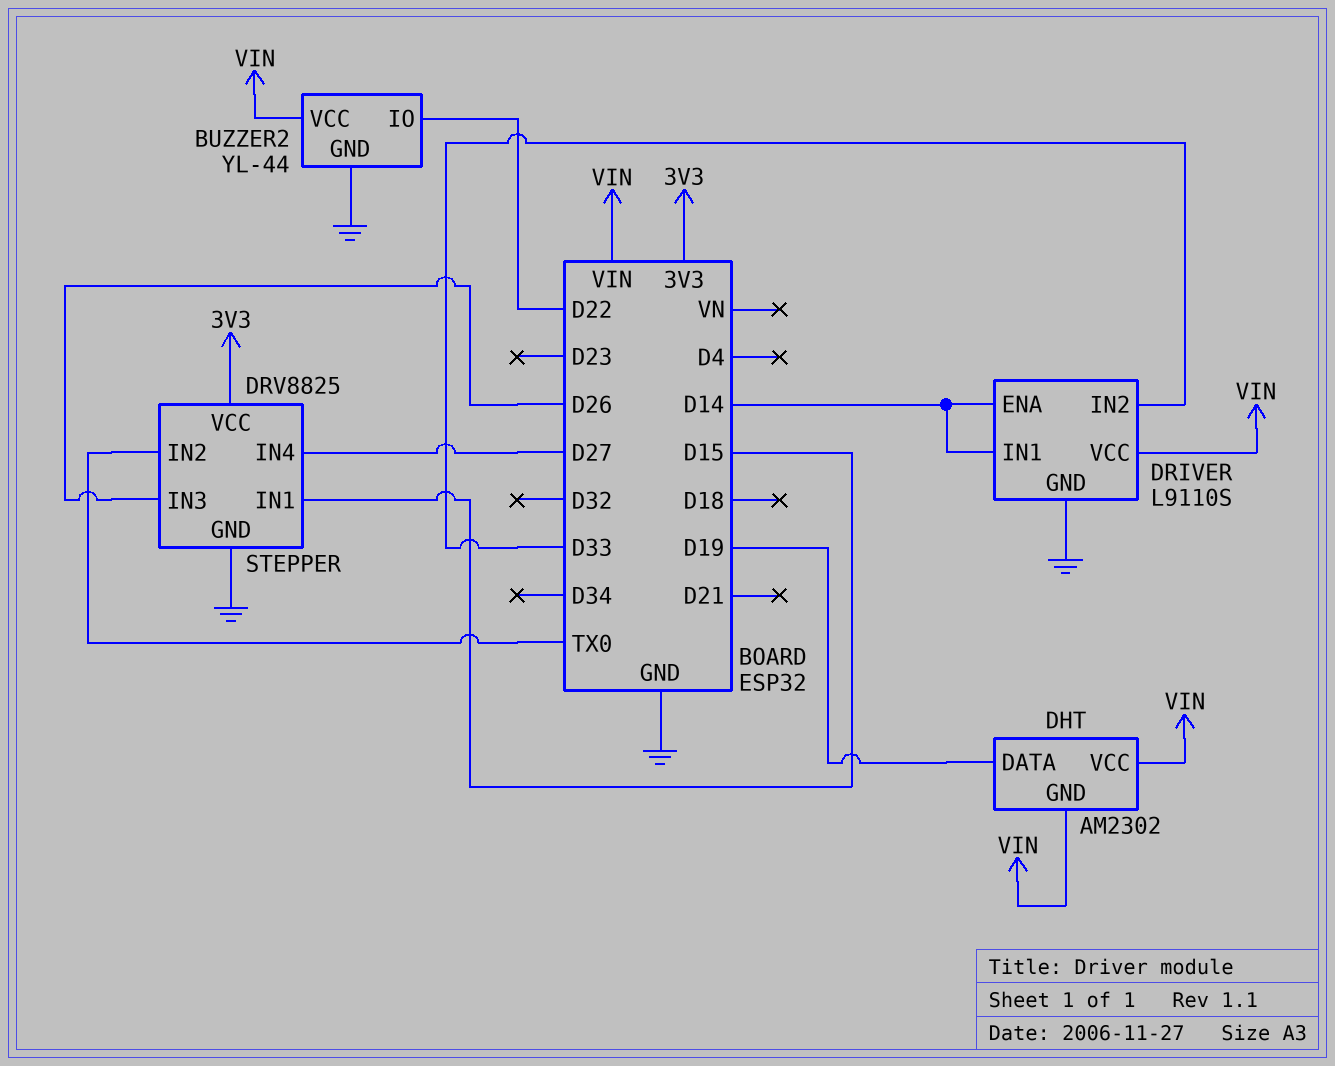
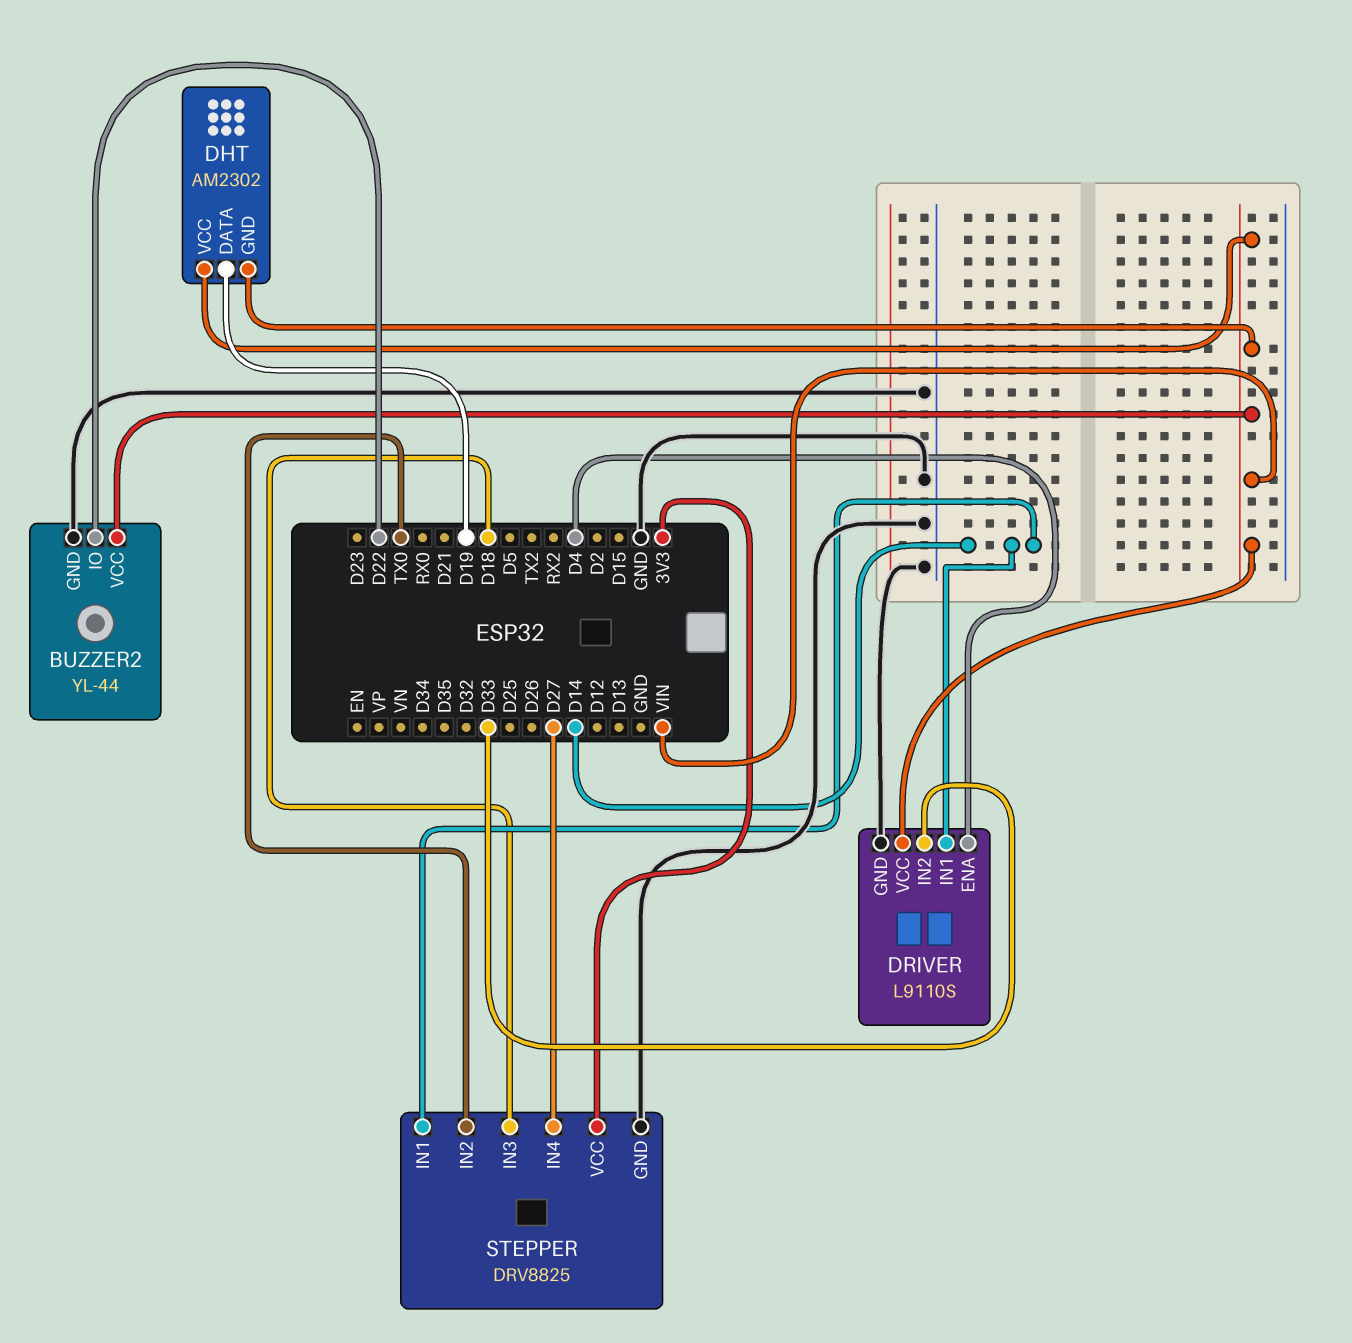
DRIVER pin ENA: D14 -> D4
STEPPER pin IN1: D15 -> D14
STEPPER pin IN3: D26 -> D18

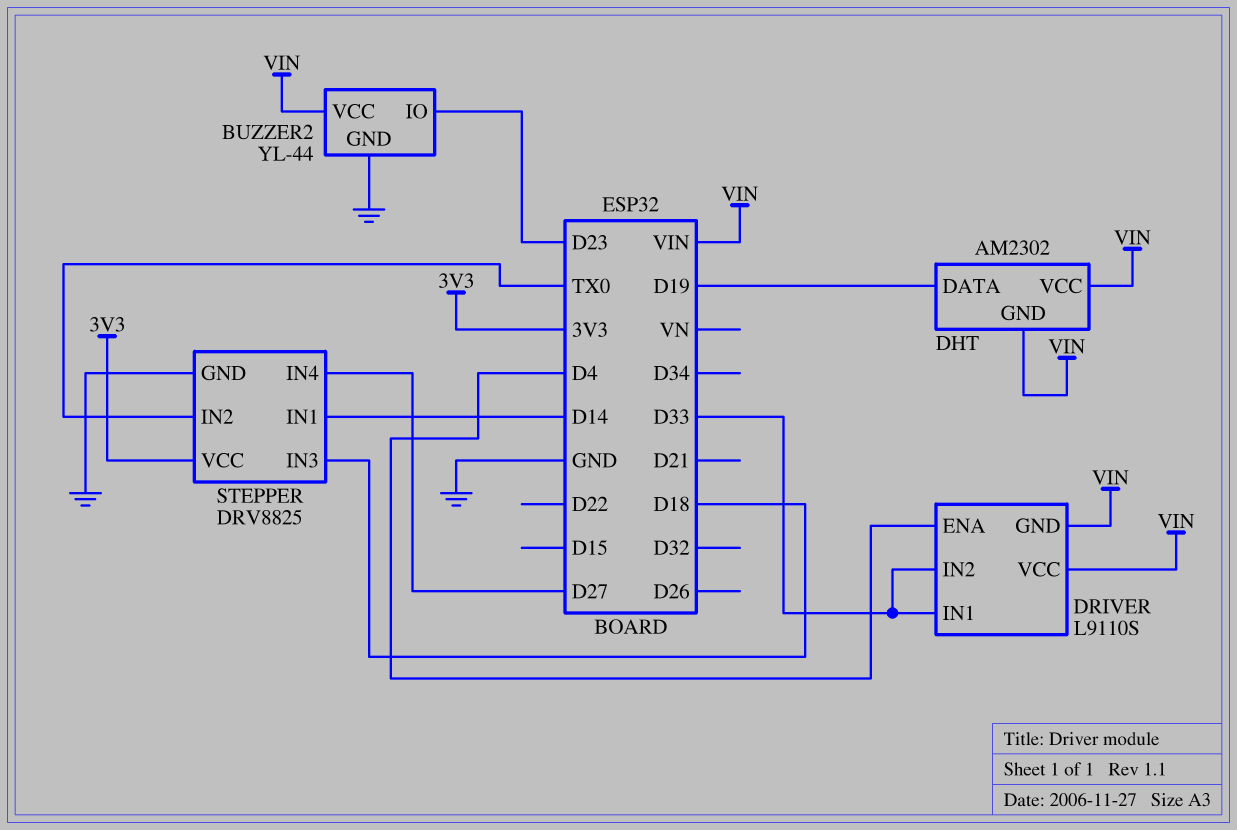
BUZZER2 pin IO: D22 -> D23
DRIVER pin GND: GND -> VIN
DRIVER pin IN1: D14 -> D33

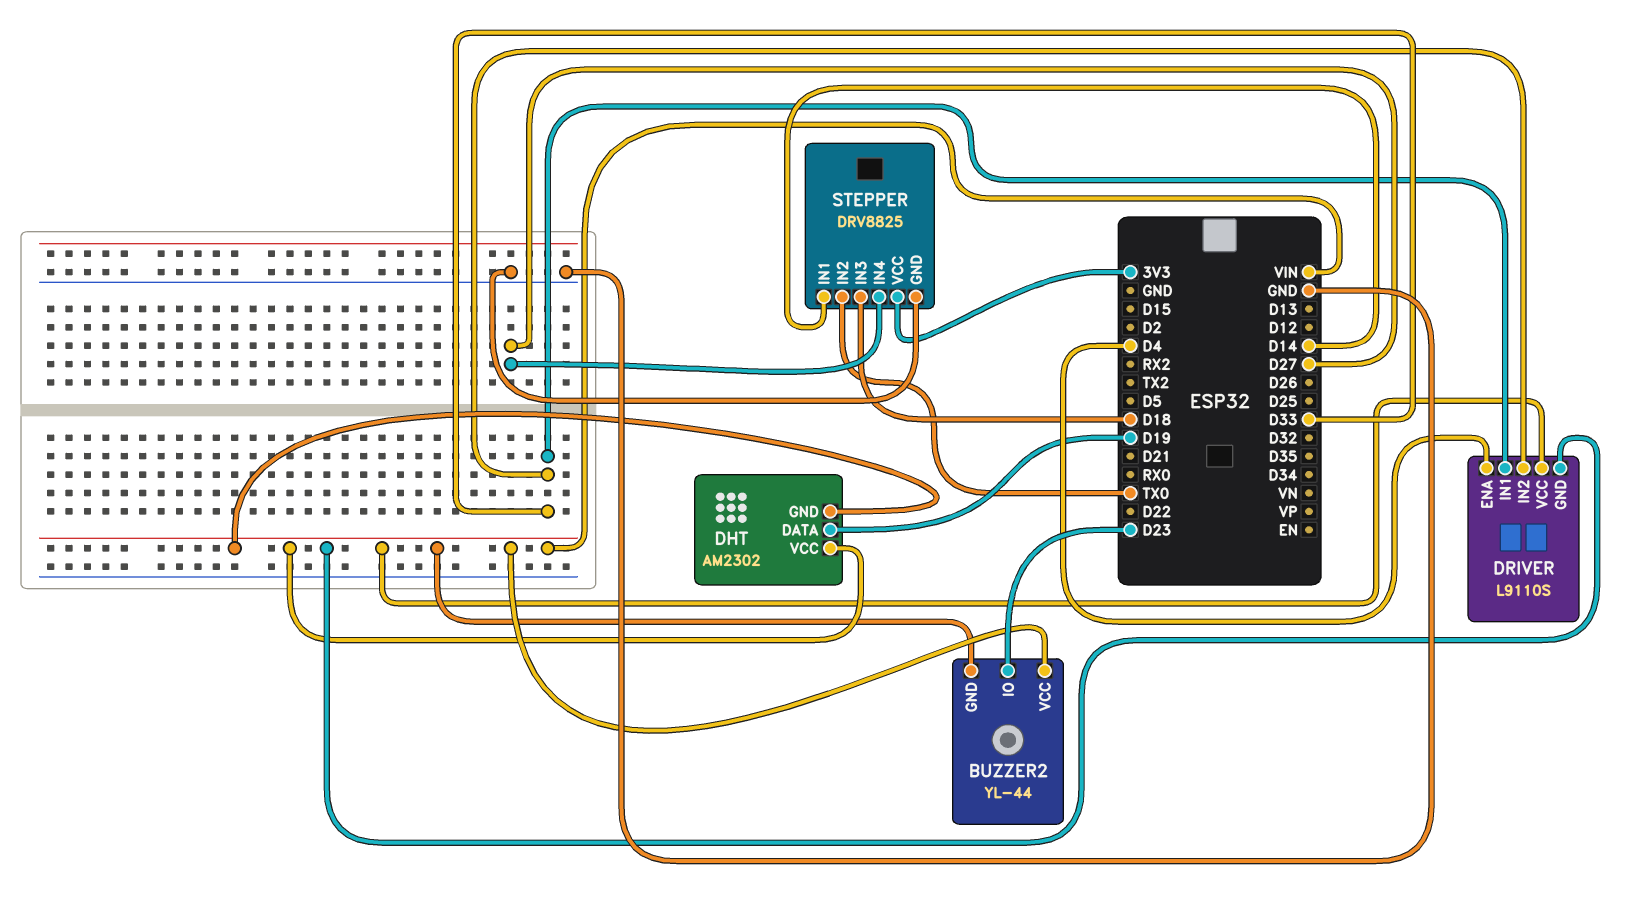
BUZZER2 pin GND: GND -> VIN

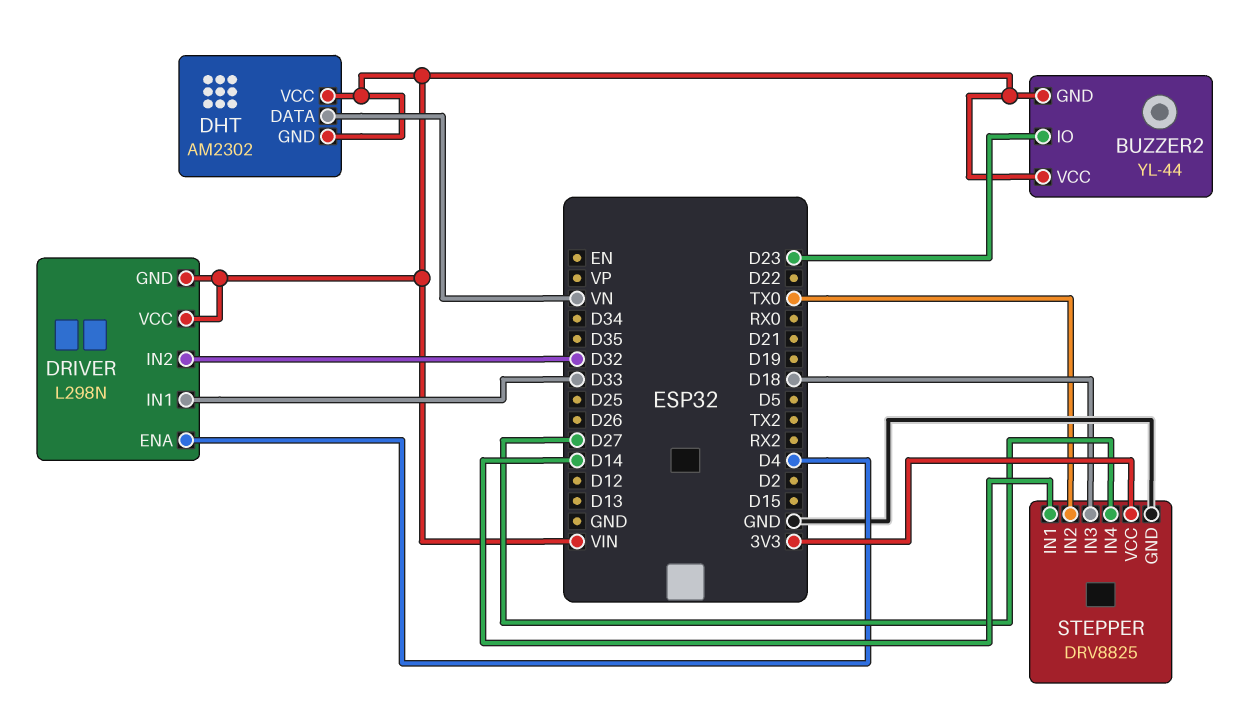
DHT pin DATA: D19 -> VN
DRIVER: L9110S -> L298N
DRIVER pin IN2: D33 -> D32

